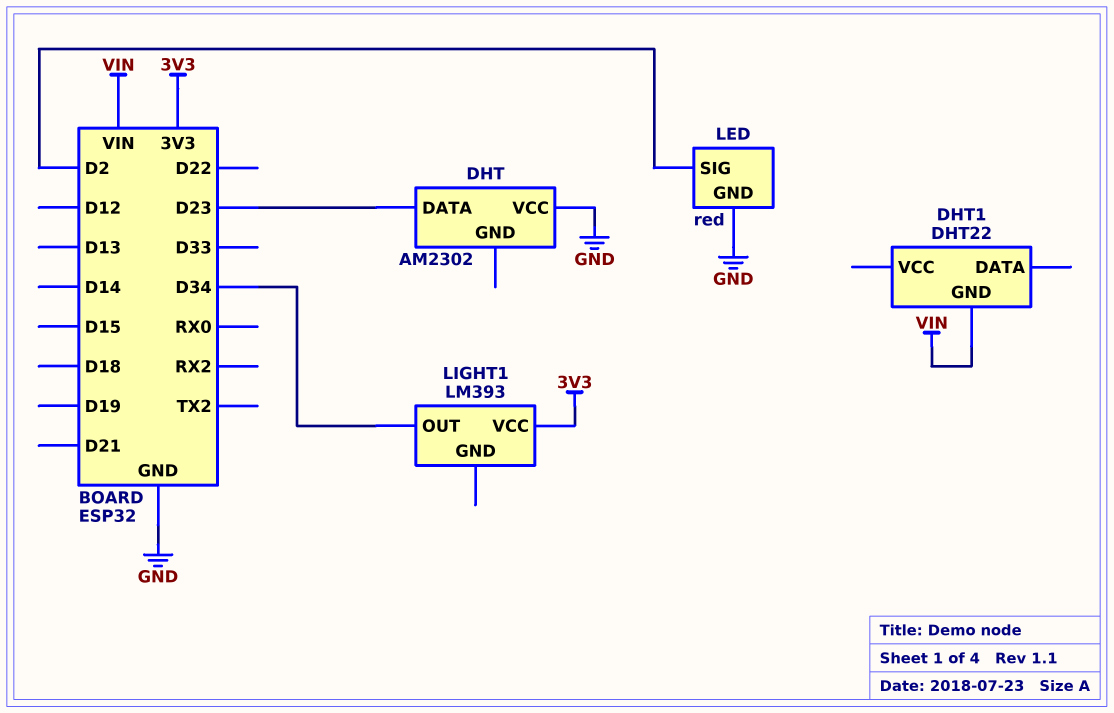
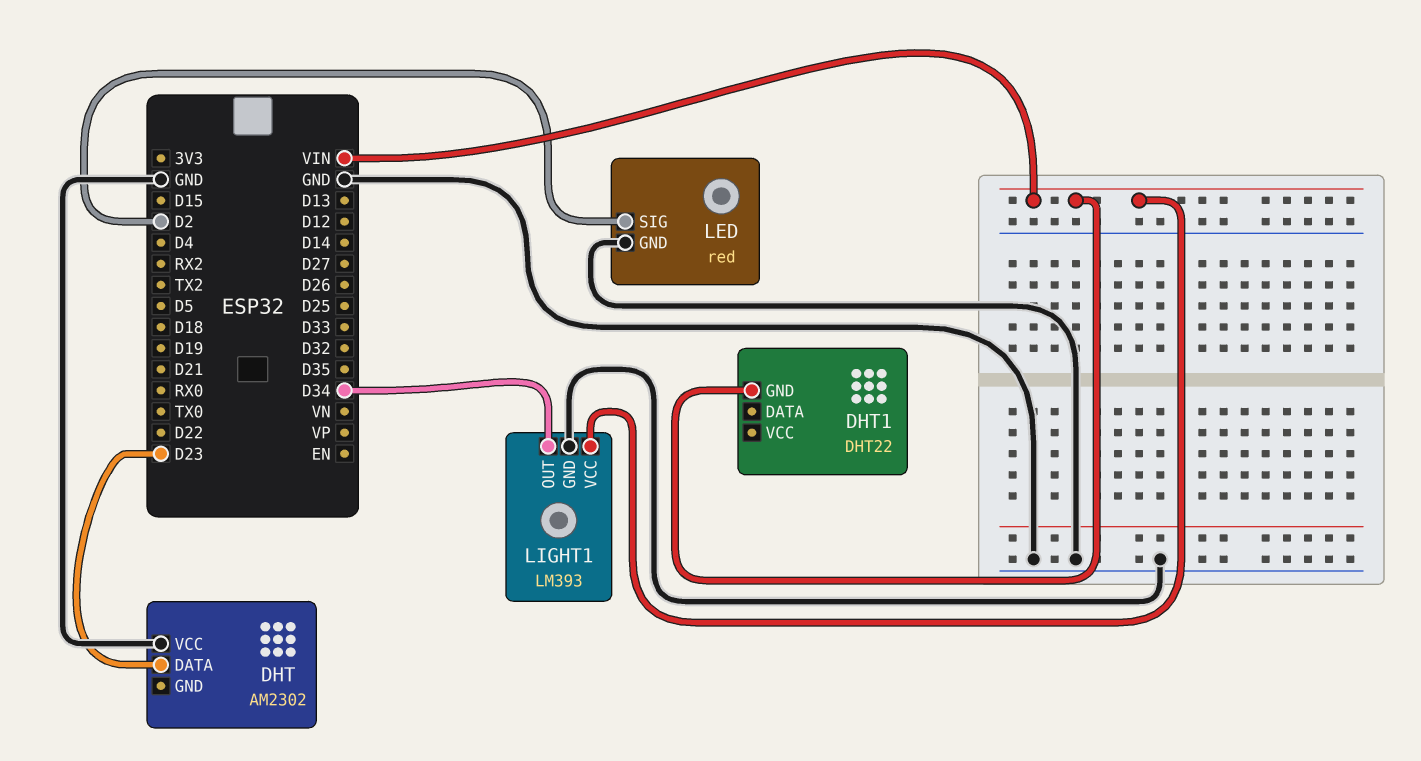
LIGHT1 pin GND: none -> GND
LIGHT1 pin VCC: 3V3 -> VIN

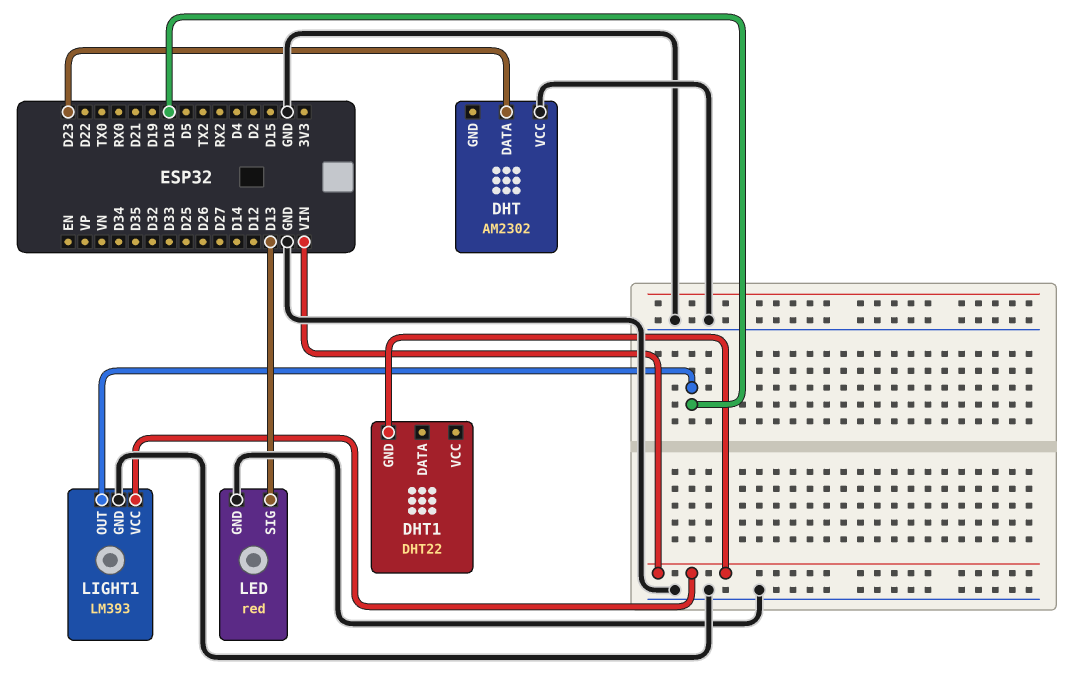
LED pin SIG: D2 -> D13
LIGHT1 pin OUT: D34 -> D18

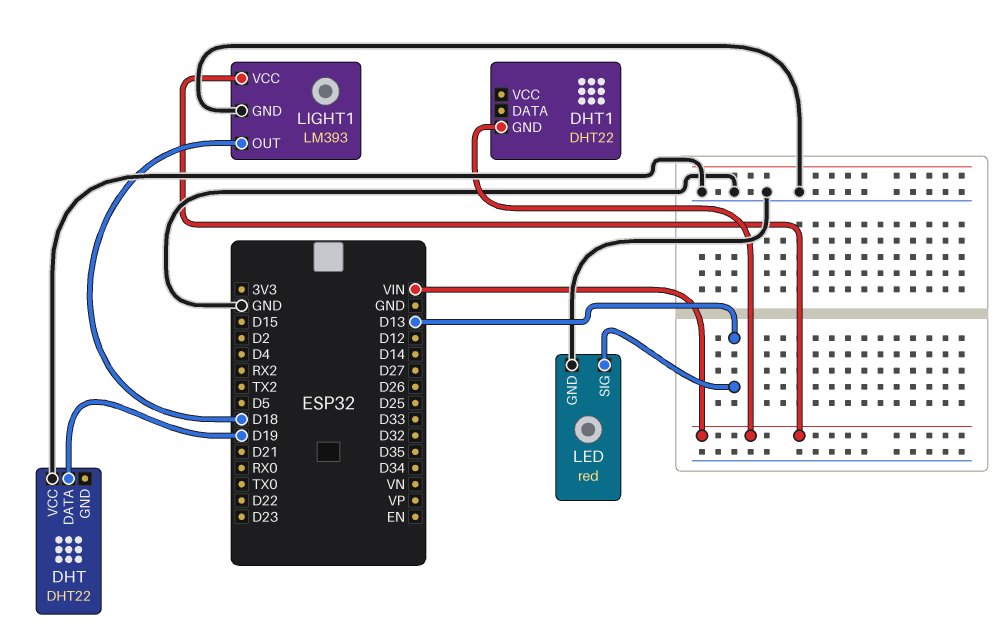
DHT: AM2302 -> DHT22
DHT pin DATA: D23 -> D19

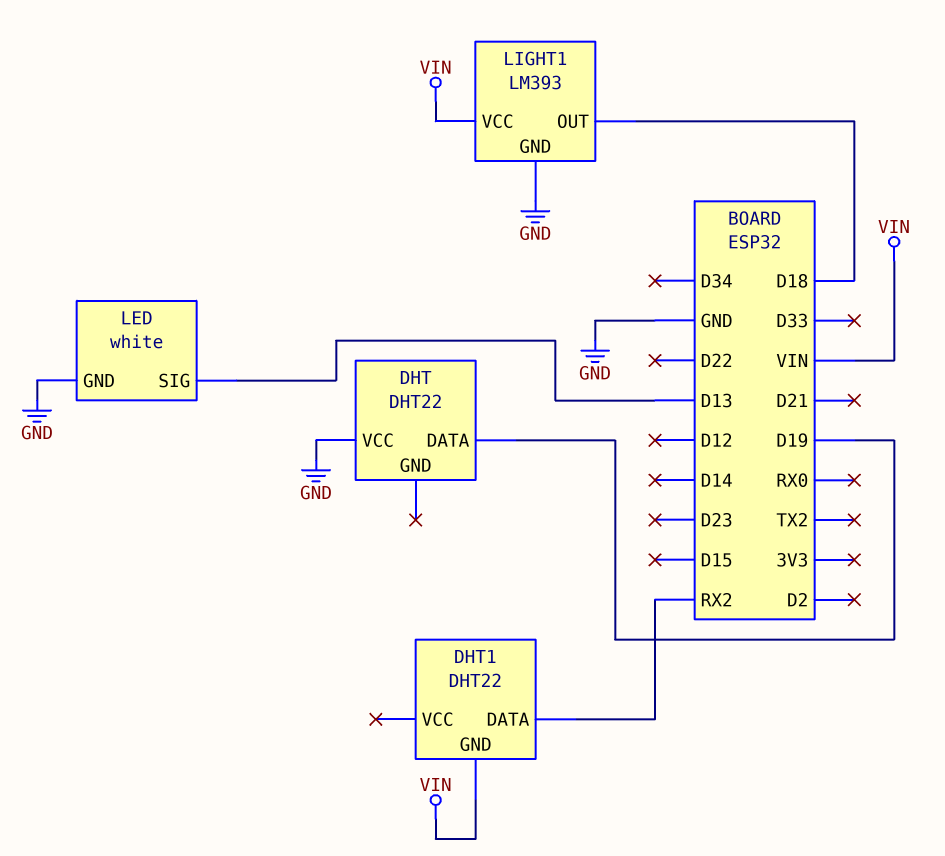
DHT1 pin DATA: none -> RX2
LED: red -> white

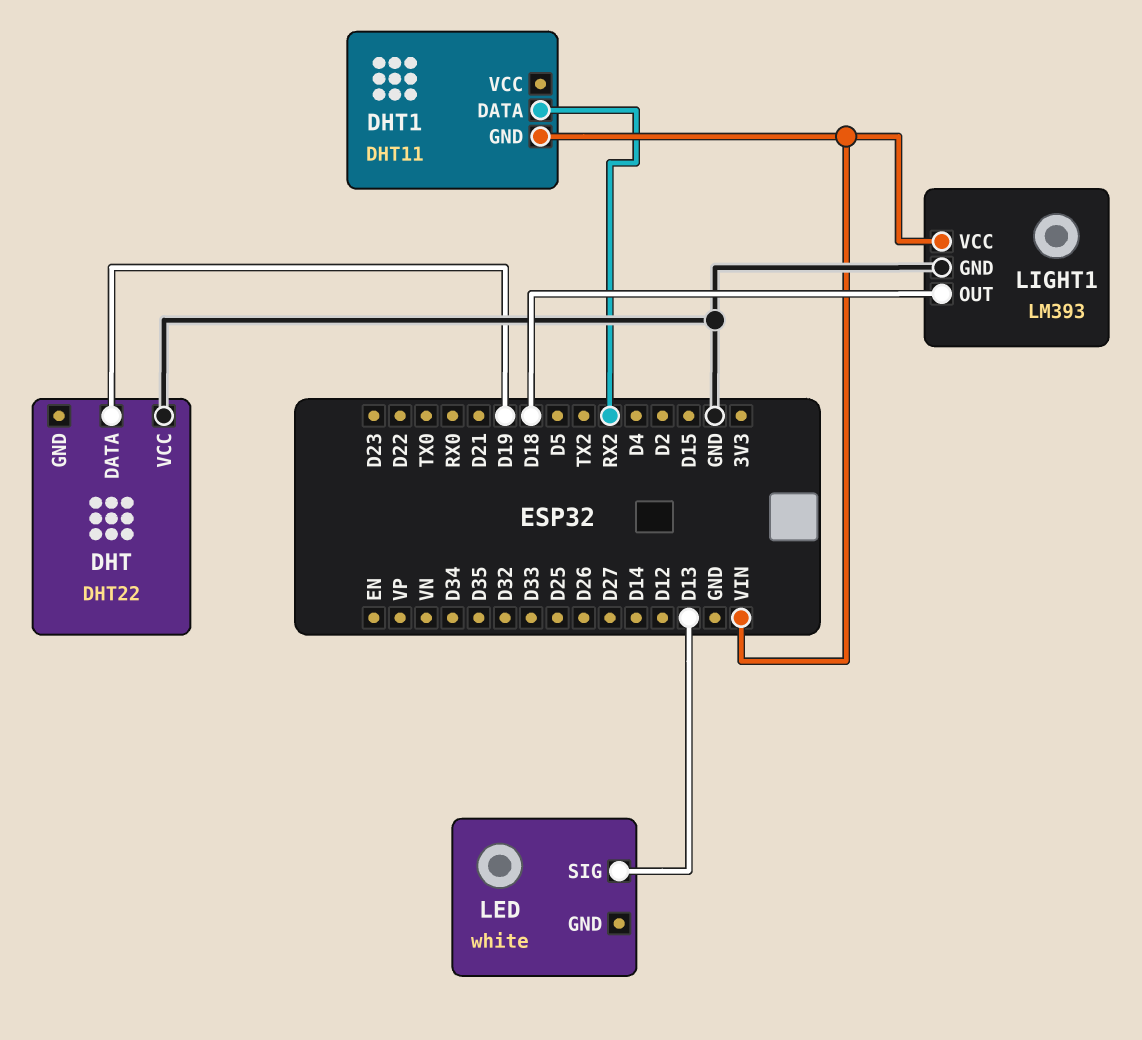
DHT1: DHT22 -> DHT11
LED pin GND: GND -> none

